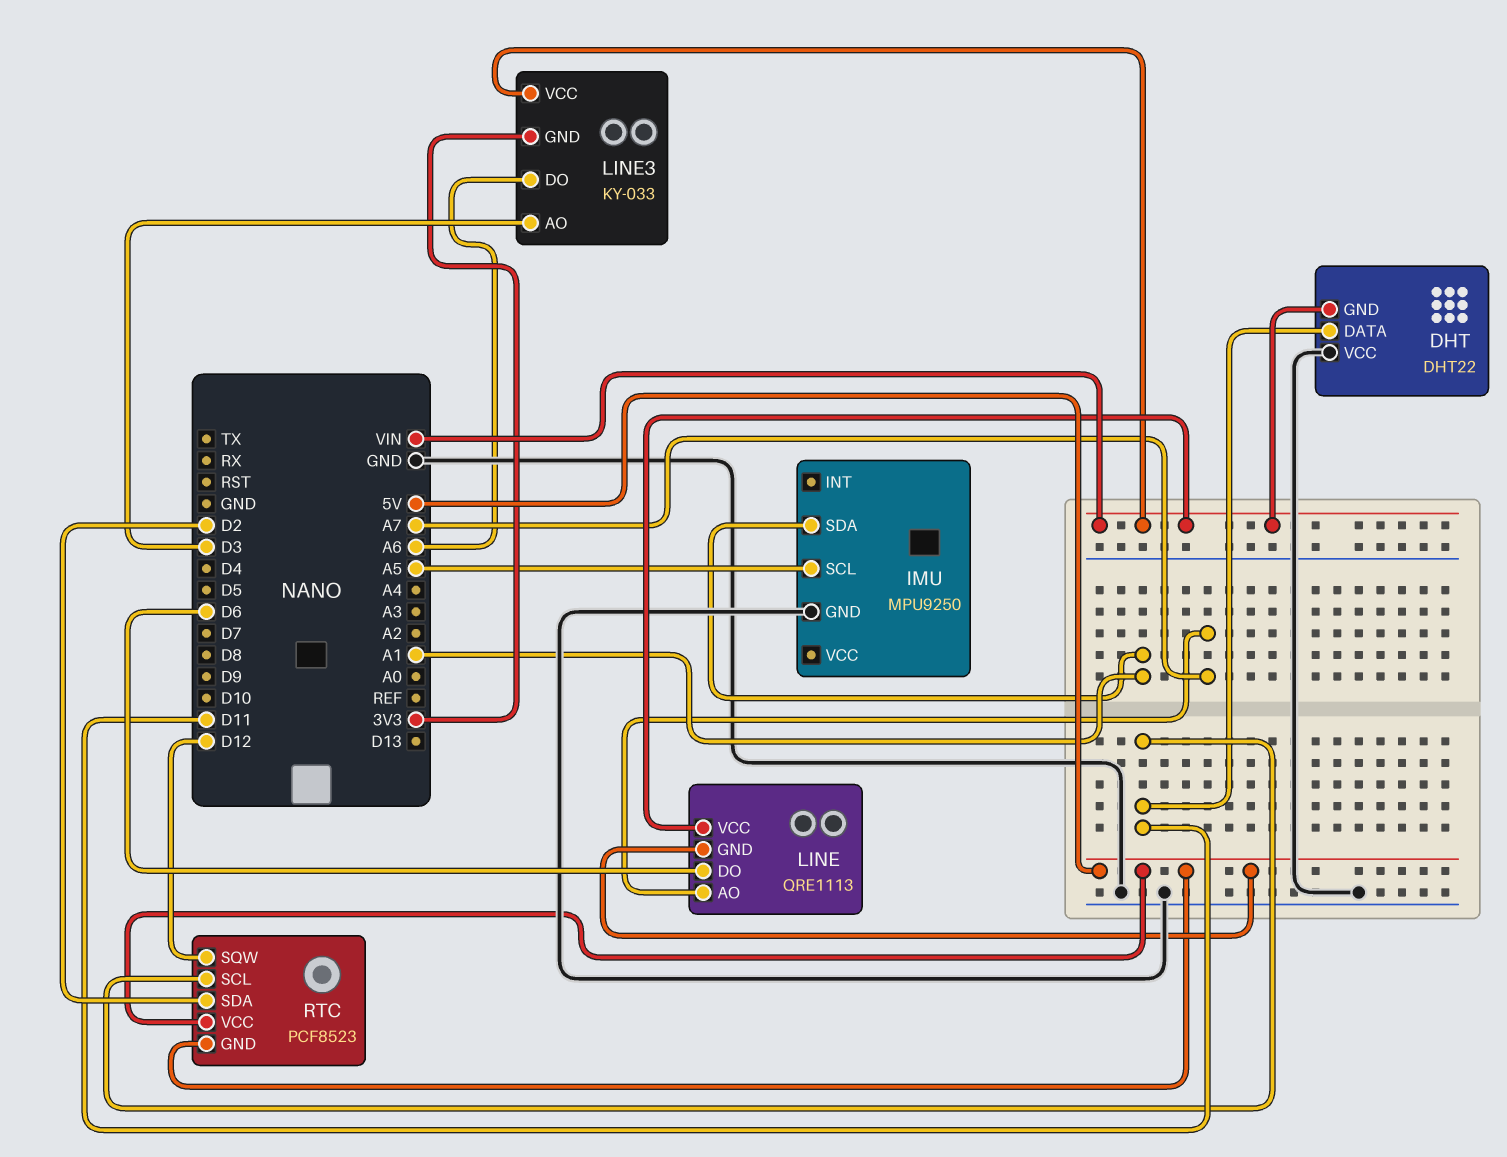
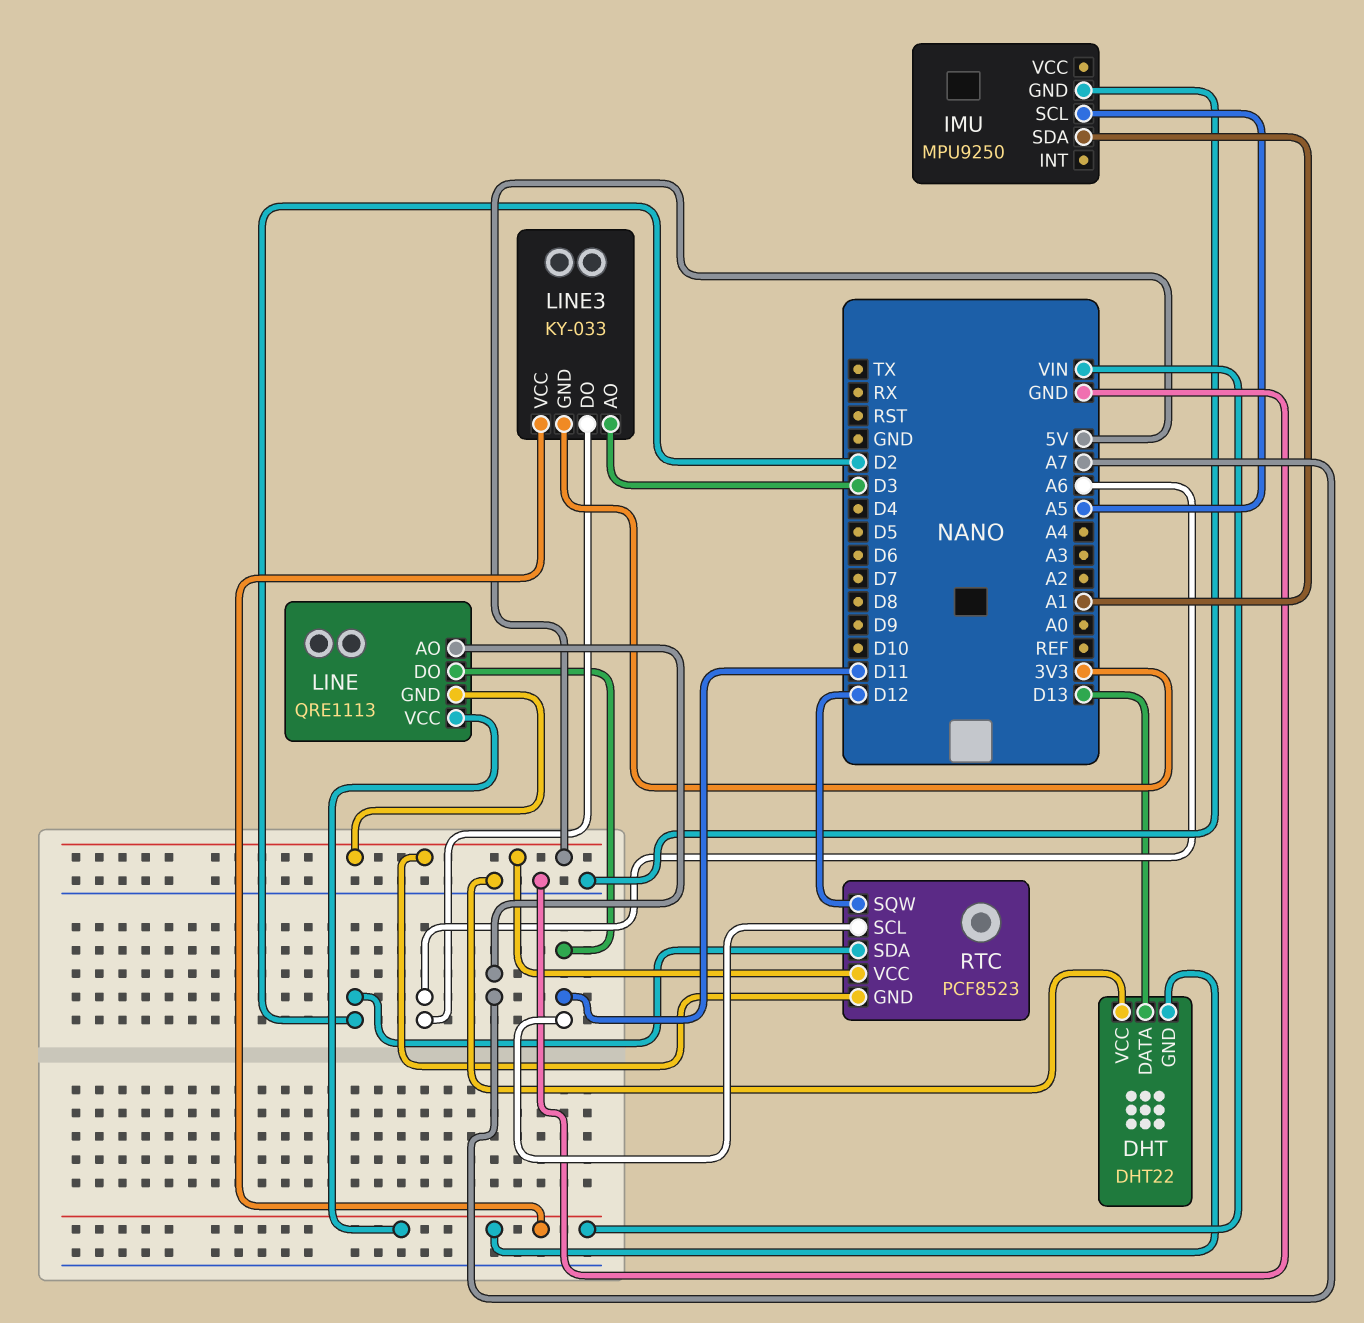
DHT pin DATA: D11 -> D13
LINE pin DO: D6 -> D11

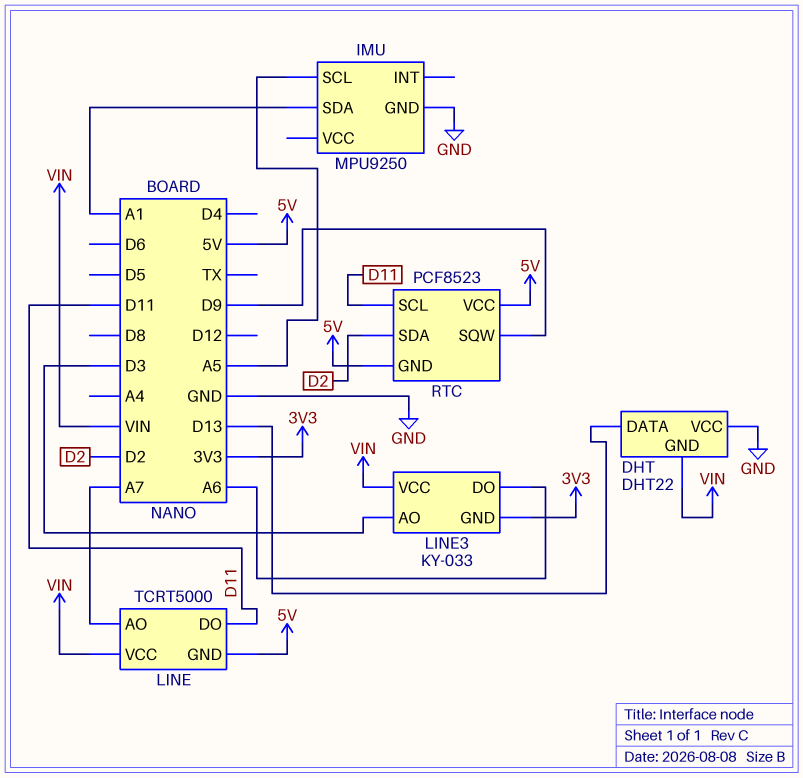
LINE: QRE1113 -> TCRT5000
RTC pin SQW: D12 -> D9

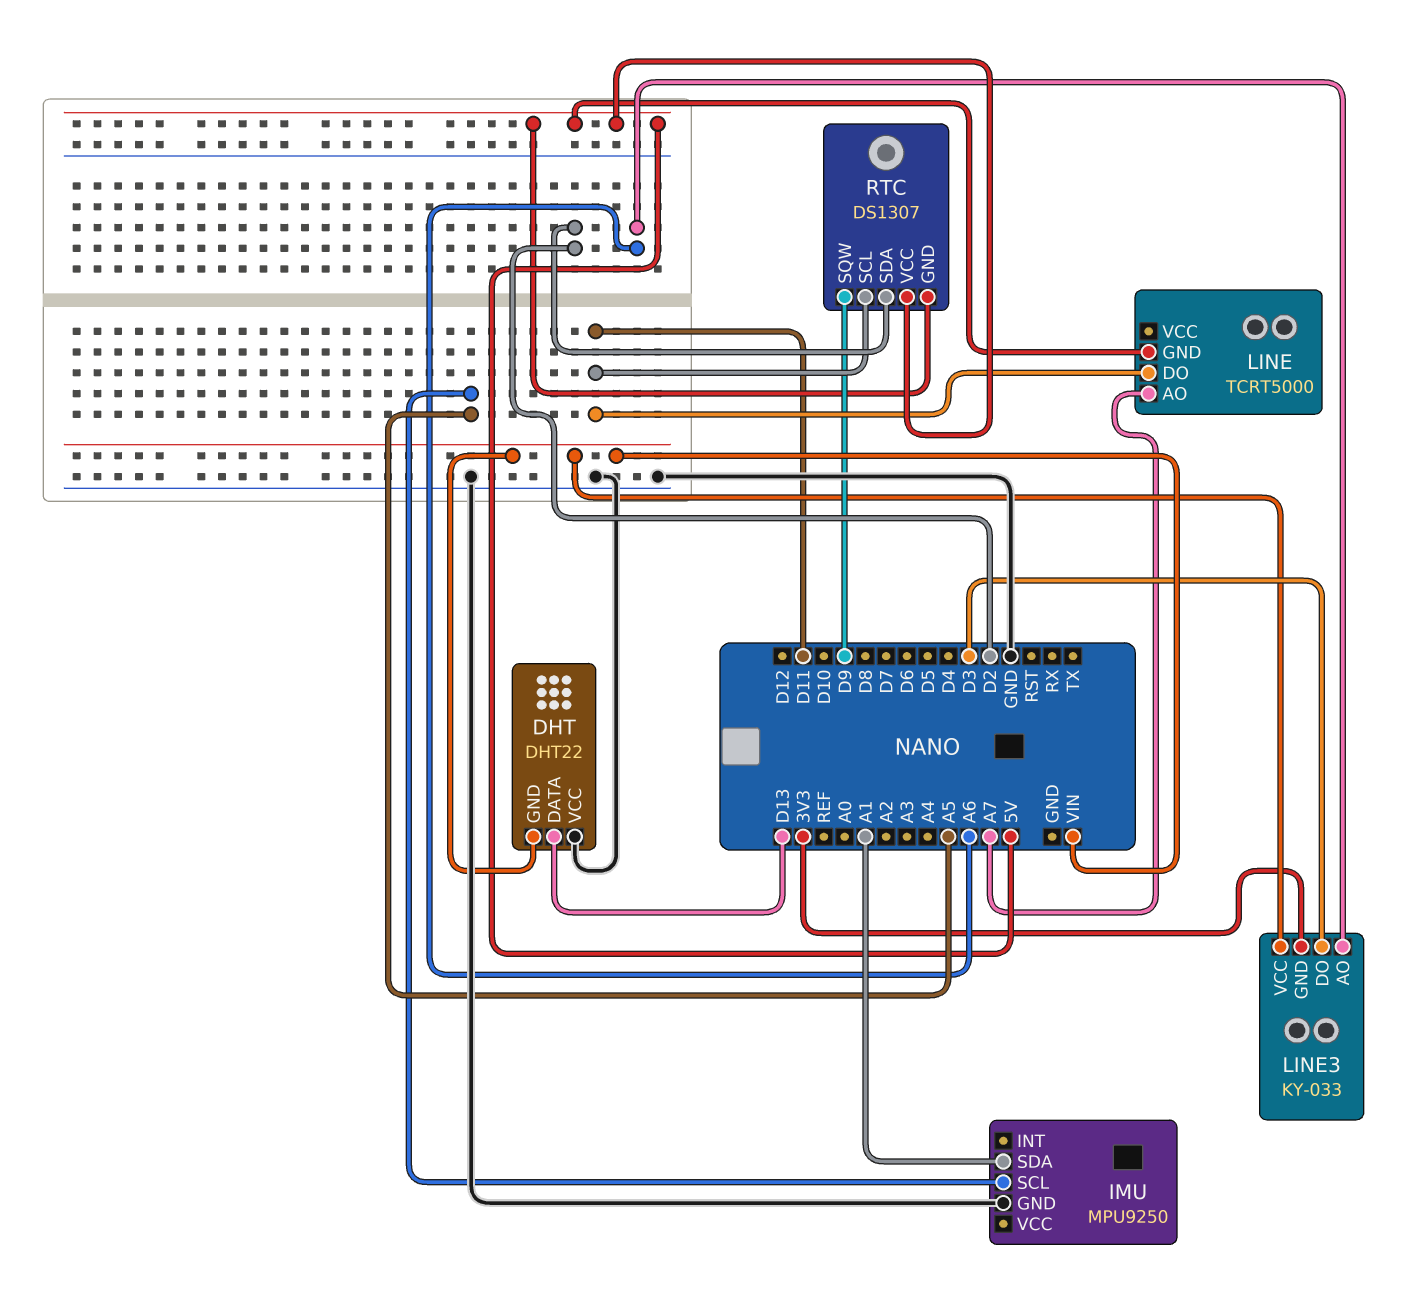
LINE pin VCC: VIN -> none
LINE3 pin AO: D3 -> A6
LINE3 pin DO: A6 -> D3
RTC: PCF8523 -> DS1307

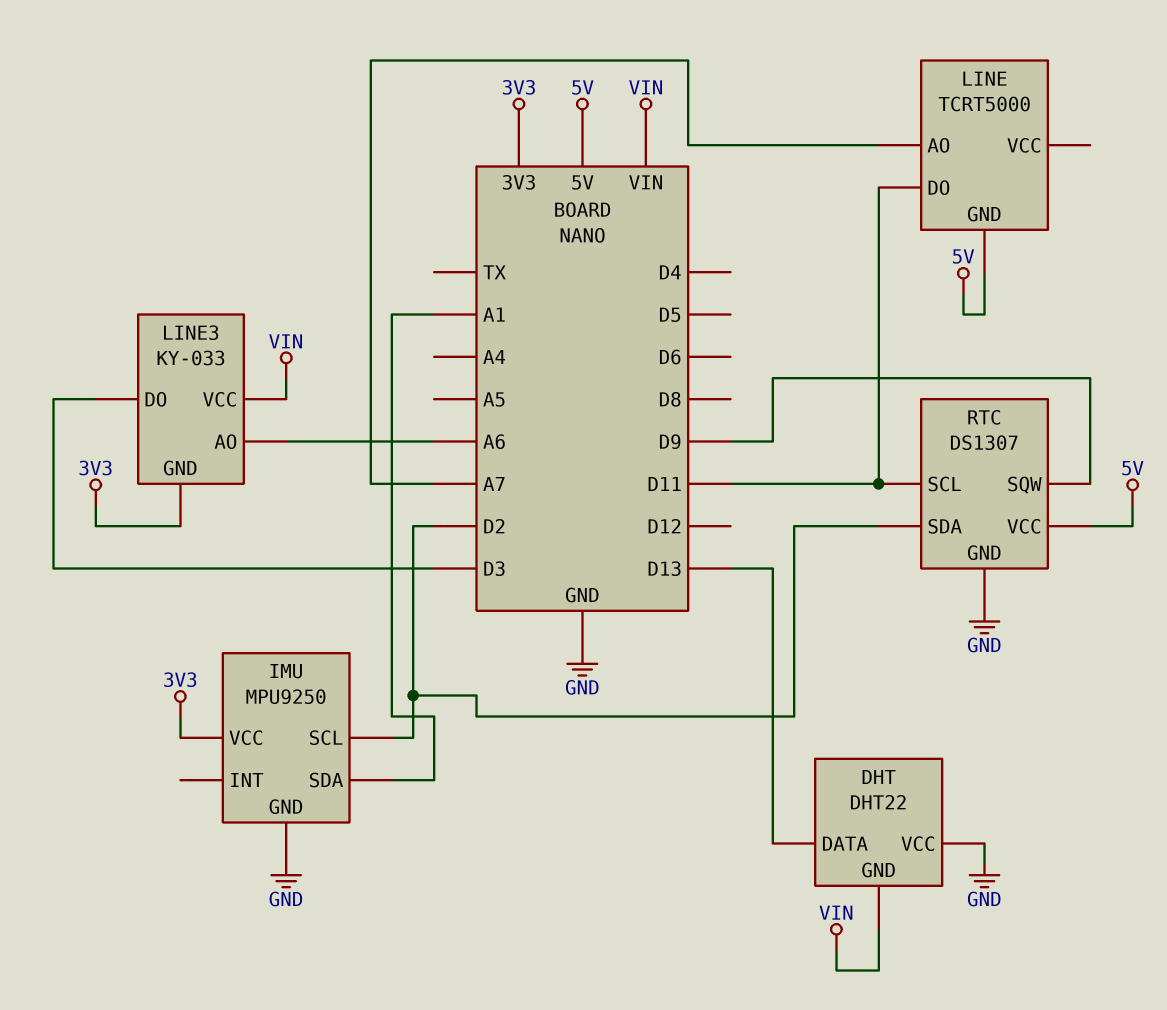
IMU pin SCL: A5 -> D2
IMU pin VCC: none -> 3V3
RTC pin GND: 5V -> GND

